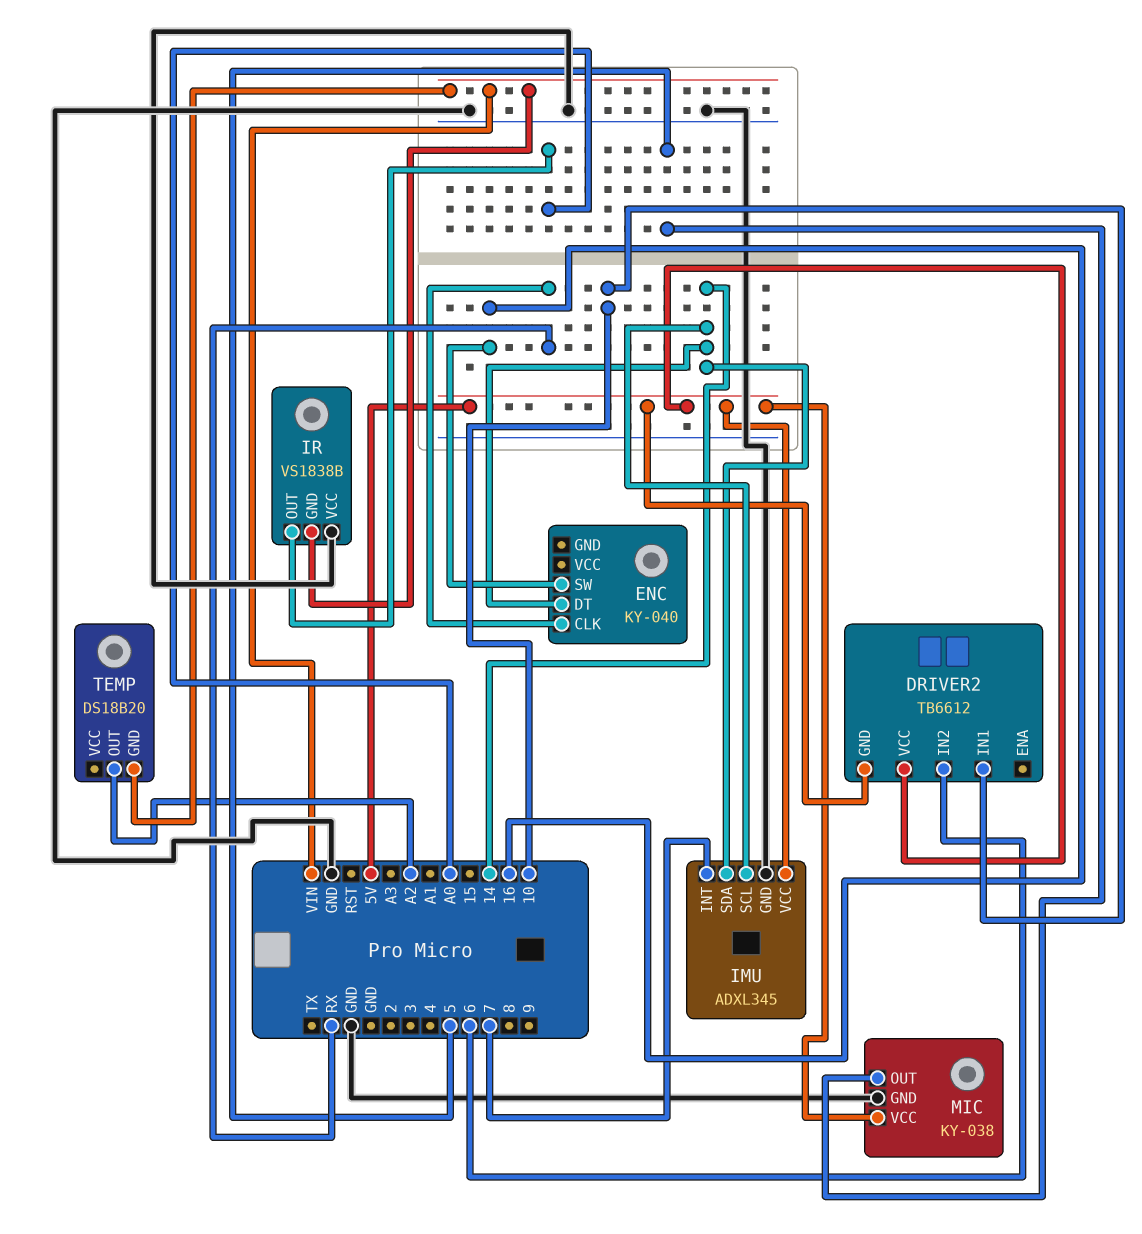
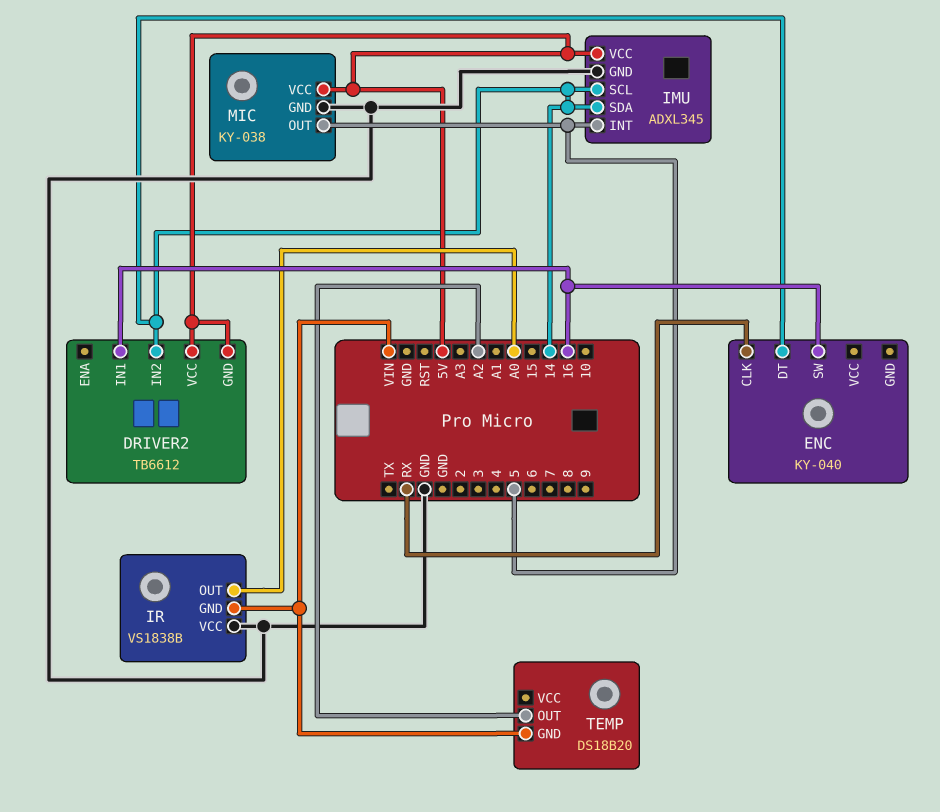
DRIVER2 pin IN1: 10 -> 16
DRIVER2 pin IN2: 6 -> 14
IMU pin INT: 7 -> 5

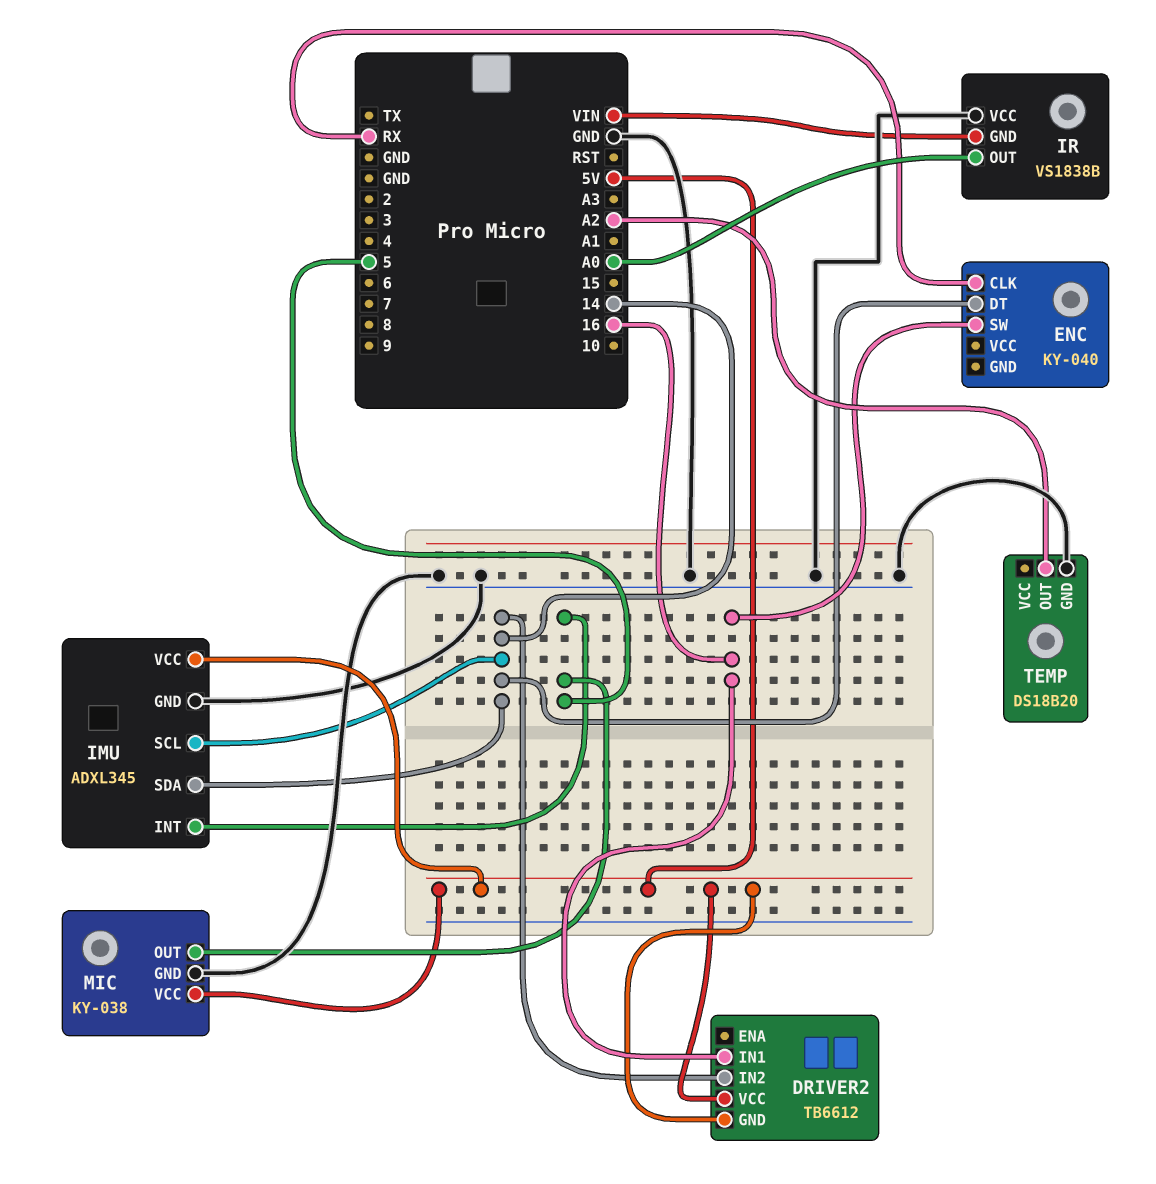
TEMP pin GND: VIN -> GND

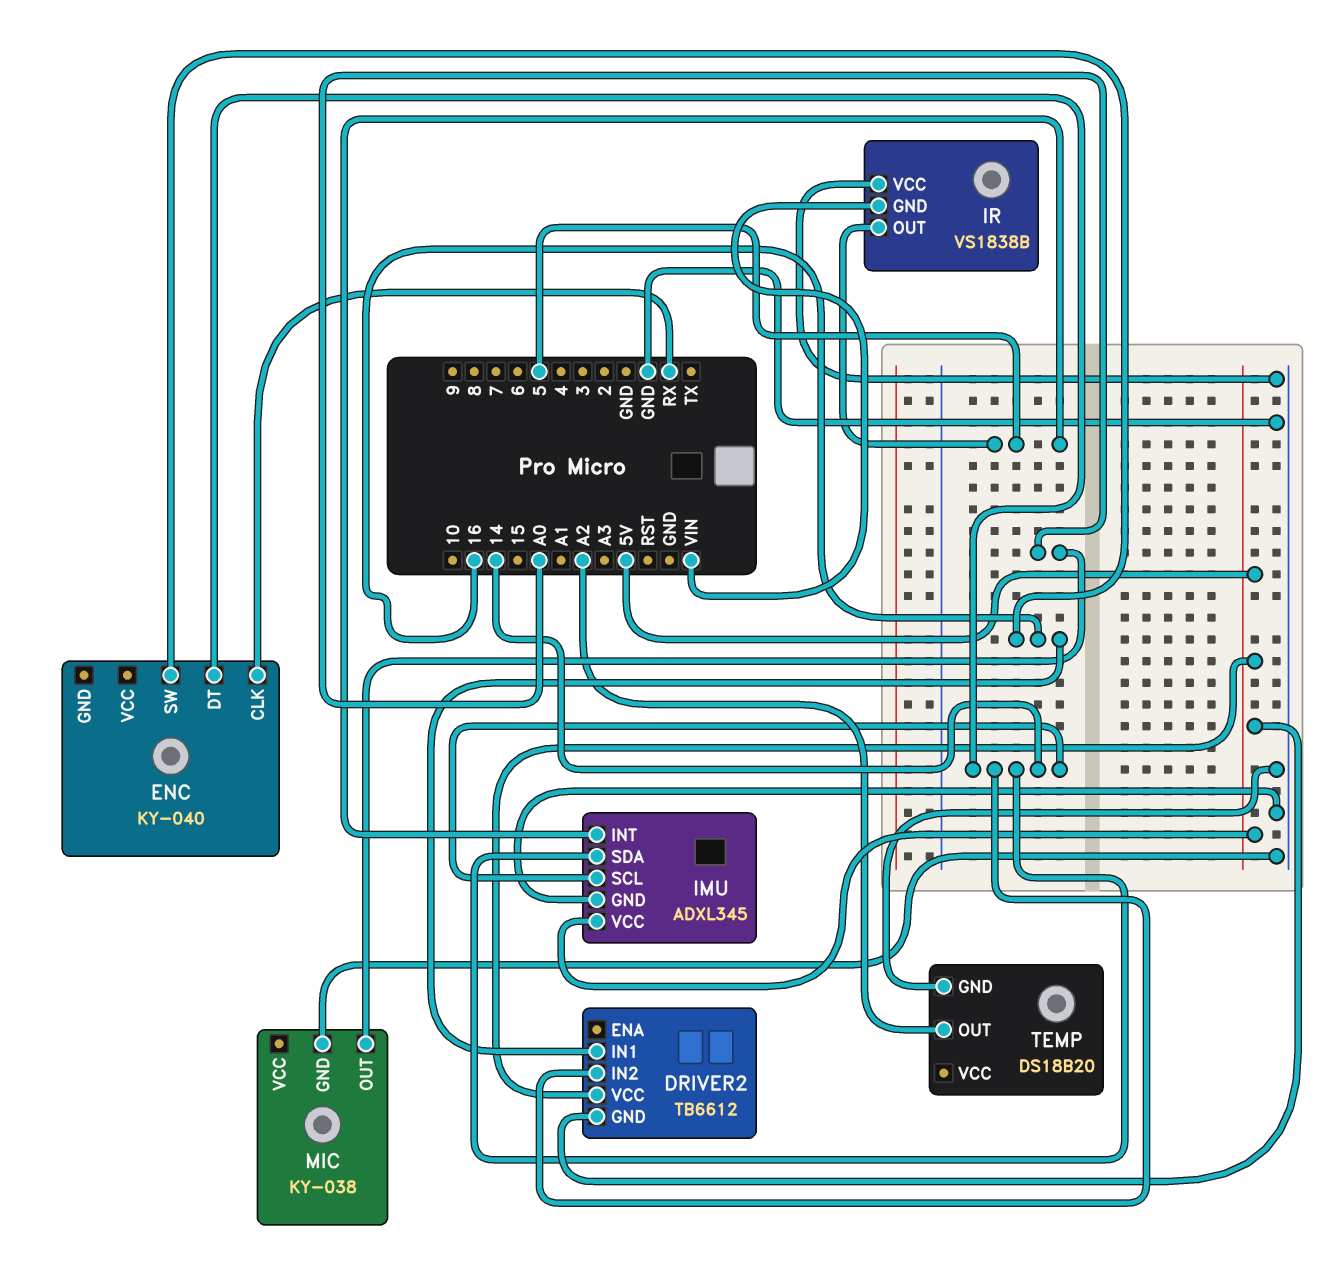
IR pin OUT: A0 -> 5
MIC pin OUT: 5 -> A0
MIC pin VCC: 5V -> none

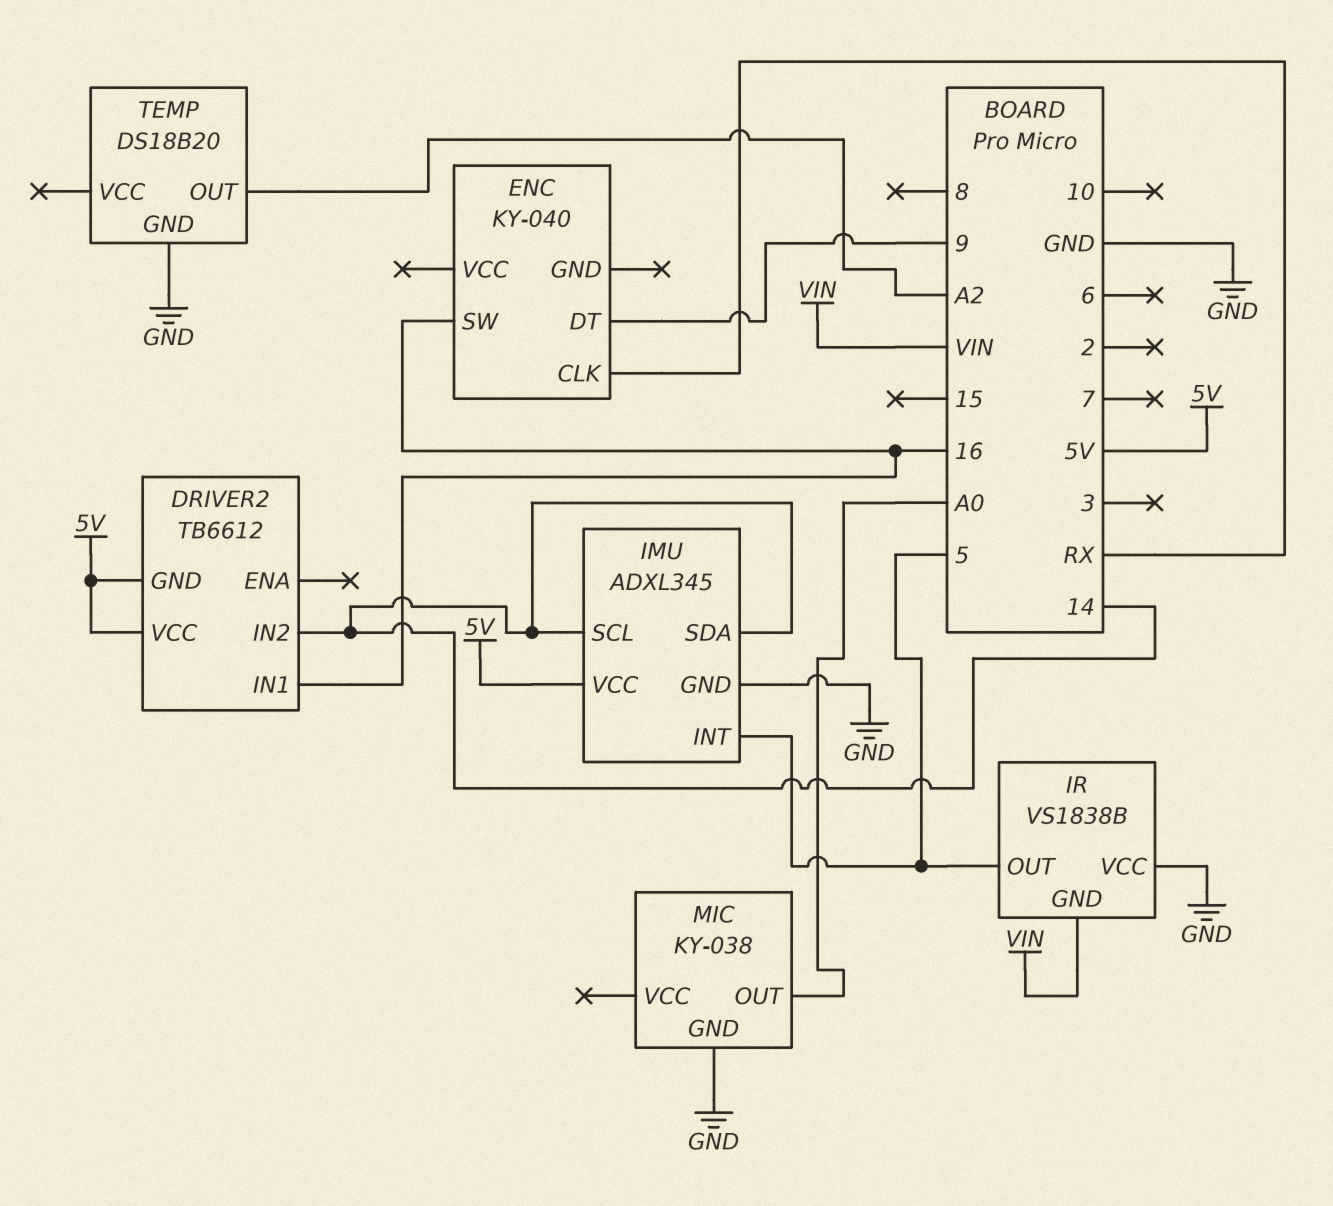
ENC pin DT: 14 -> 9

